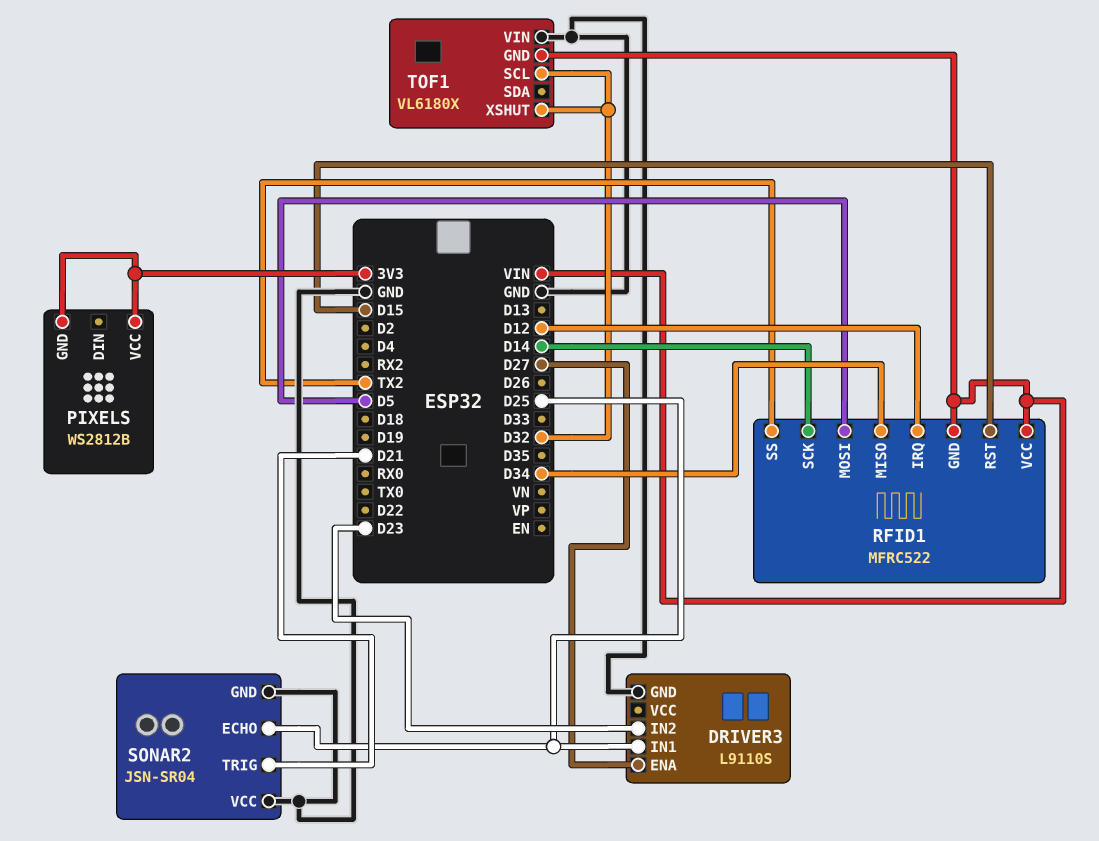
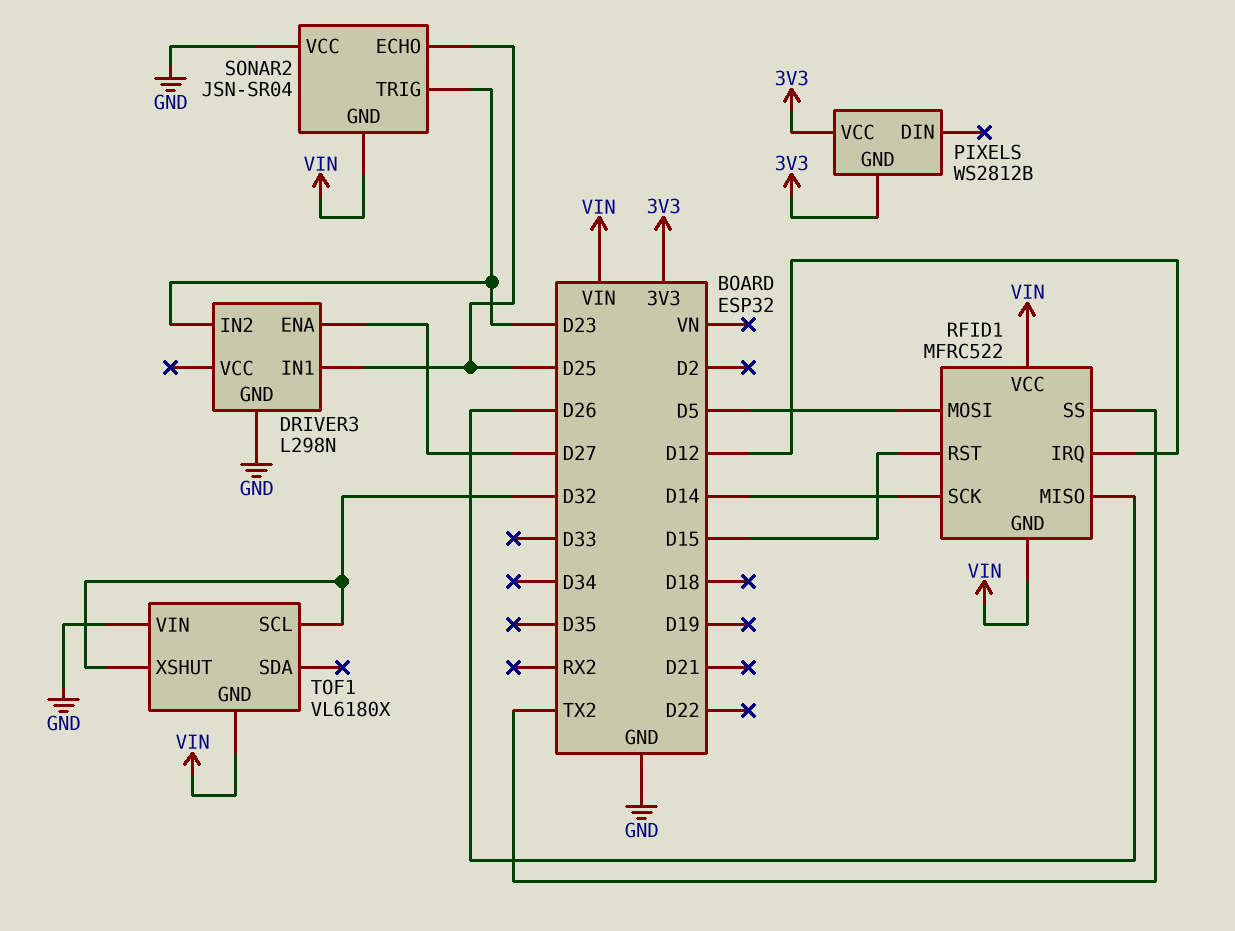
DRIVER3: L9110S -> L298N
RFID1 pin MISO: D34 -> D26
SONAR2 pin GND: GND -> VIN
SONAR2 pin TRIG: D21 -> D23

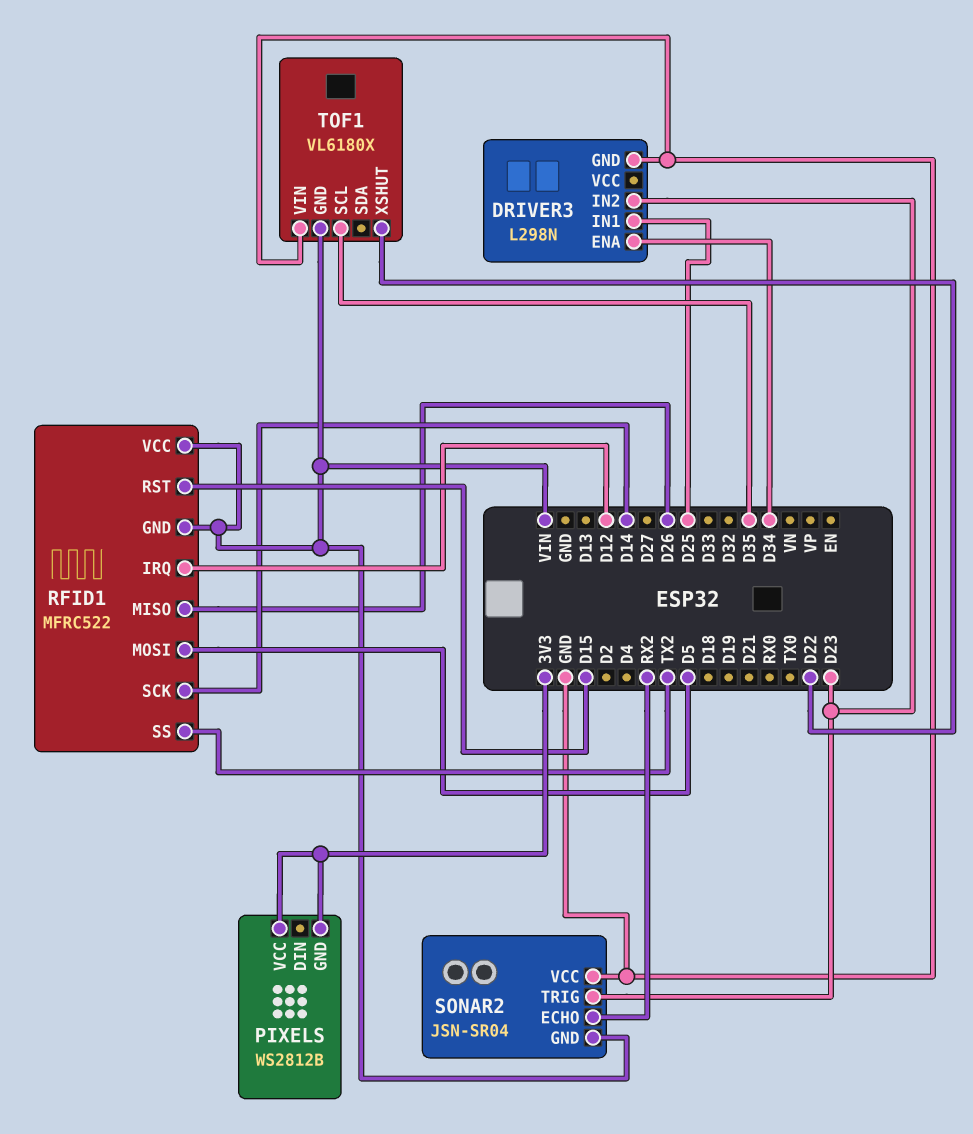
DRIVER3 pin ENA: D27 -> D34
SONAR2 pin ECHO: D25 -> RX2
TOF1 pin SCL: D32 -> D35
TOF1 pin XSHUT: D32 -> D22

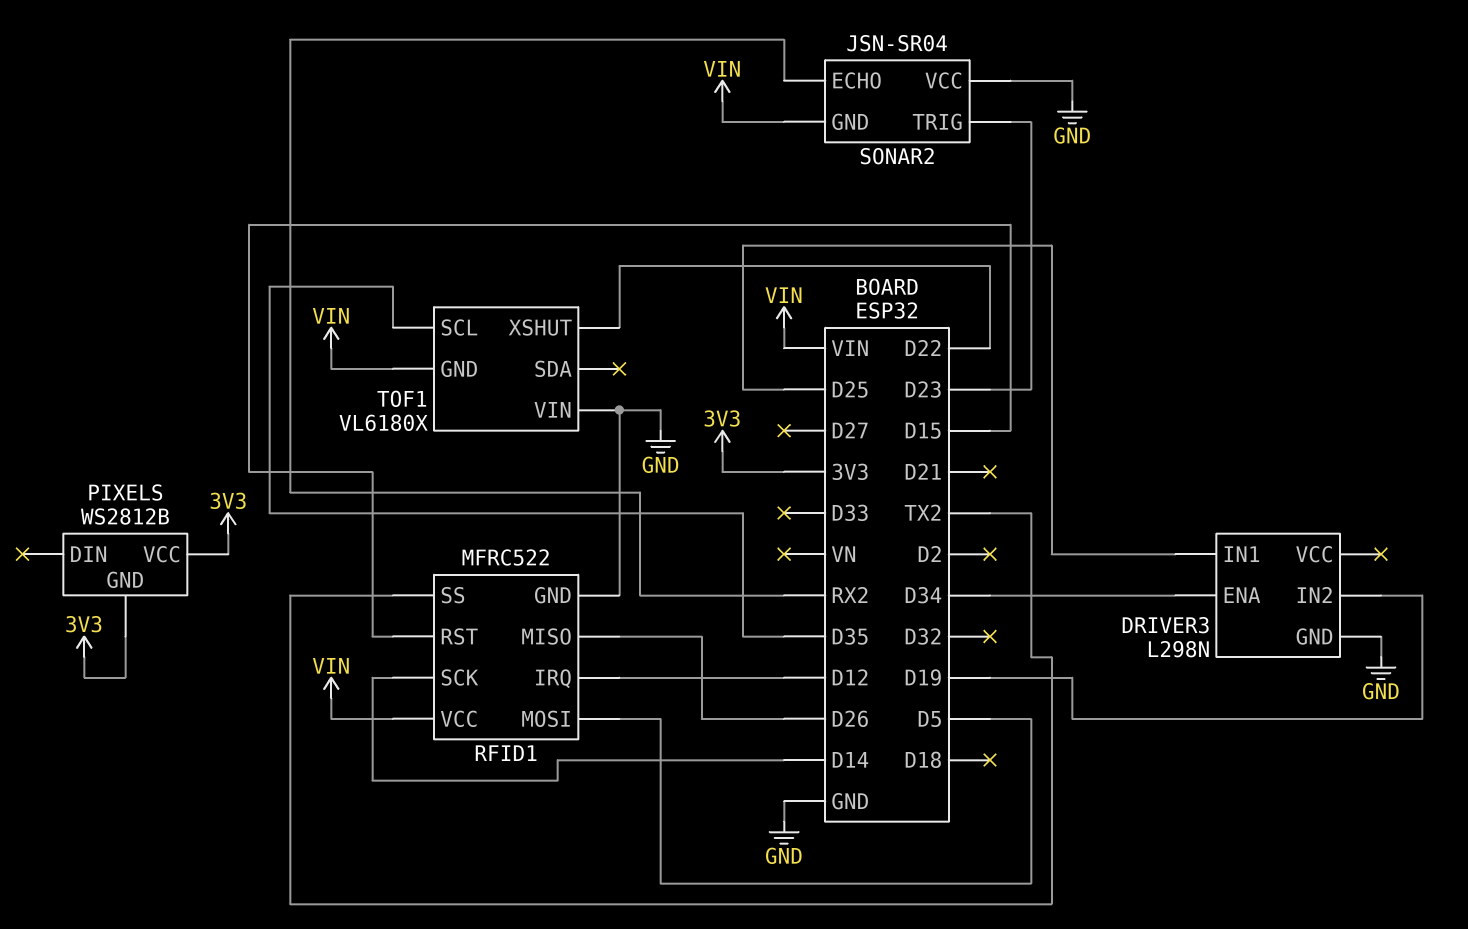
DRIVER3 pin IN2: D23 -> D19
RFID1 pin GND: VIN -> GND

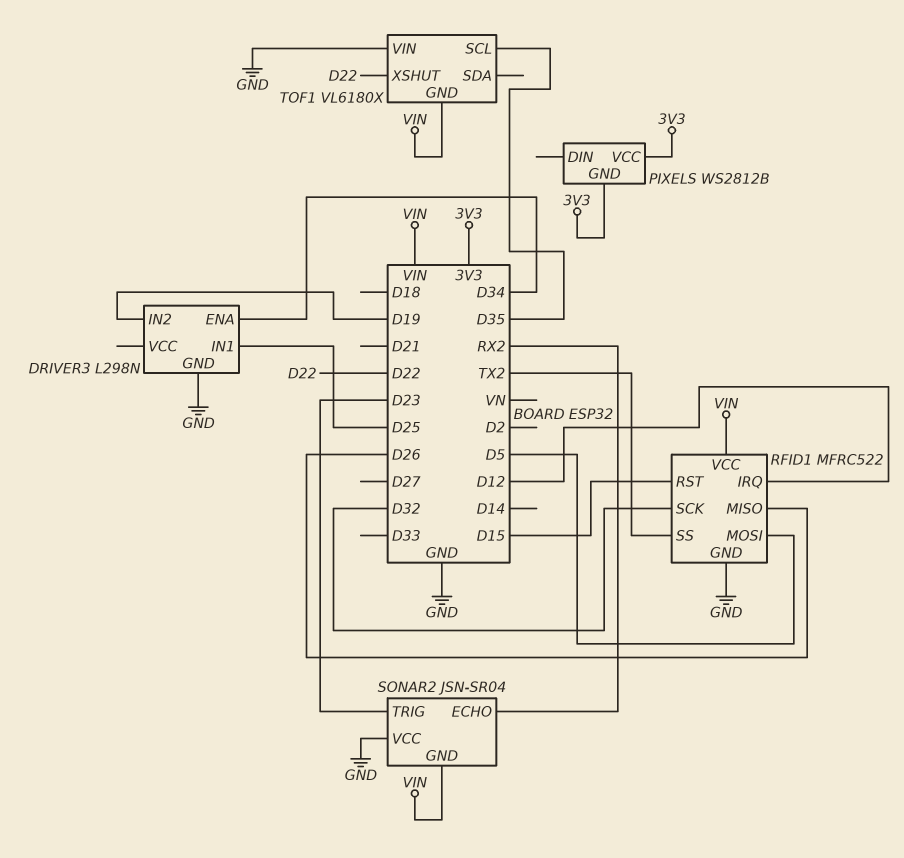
RFID1 pin SCK: D14 -> D32

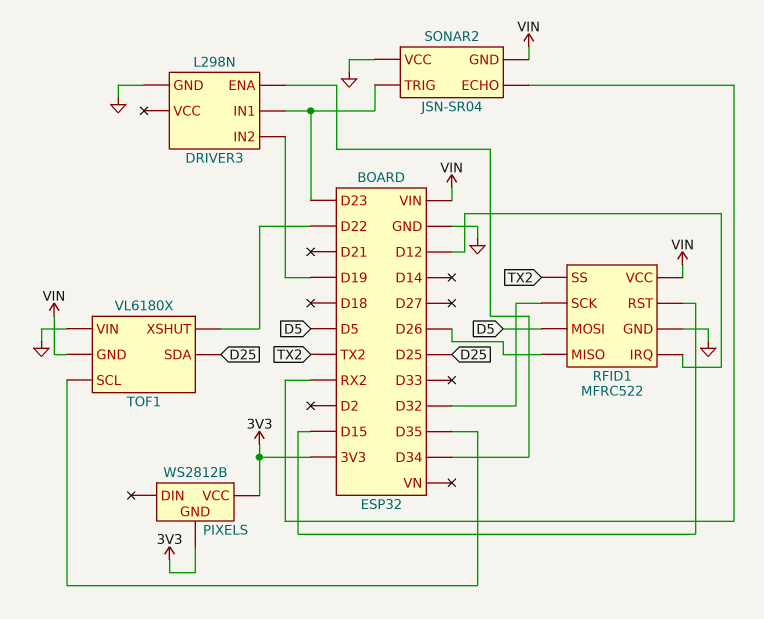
DRIVER3 pin IN1: D25 -> D23
TOF1 pin SDA: none -> D25

